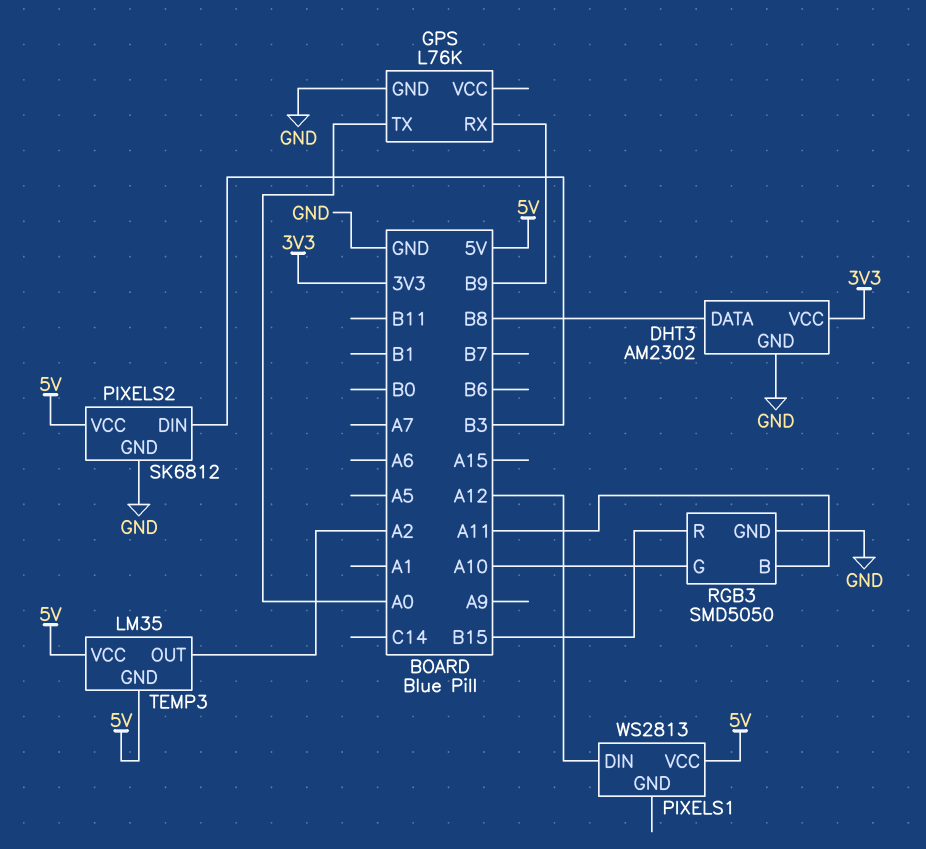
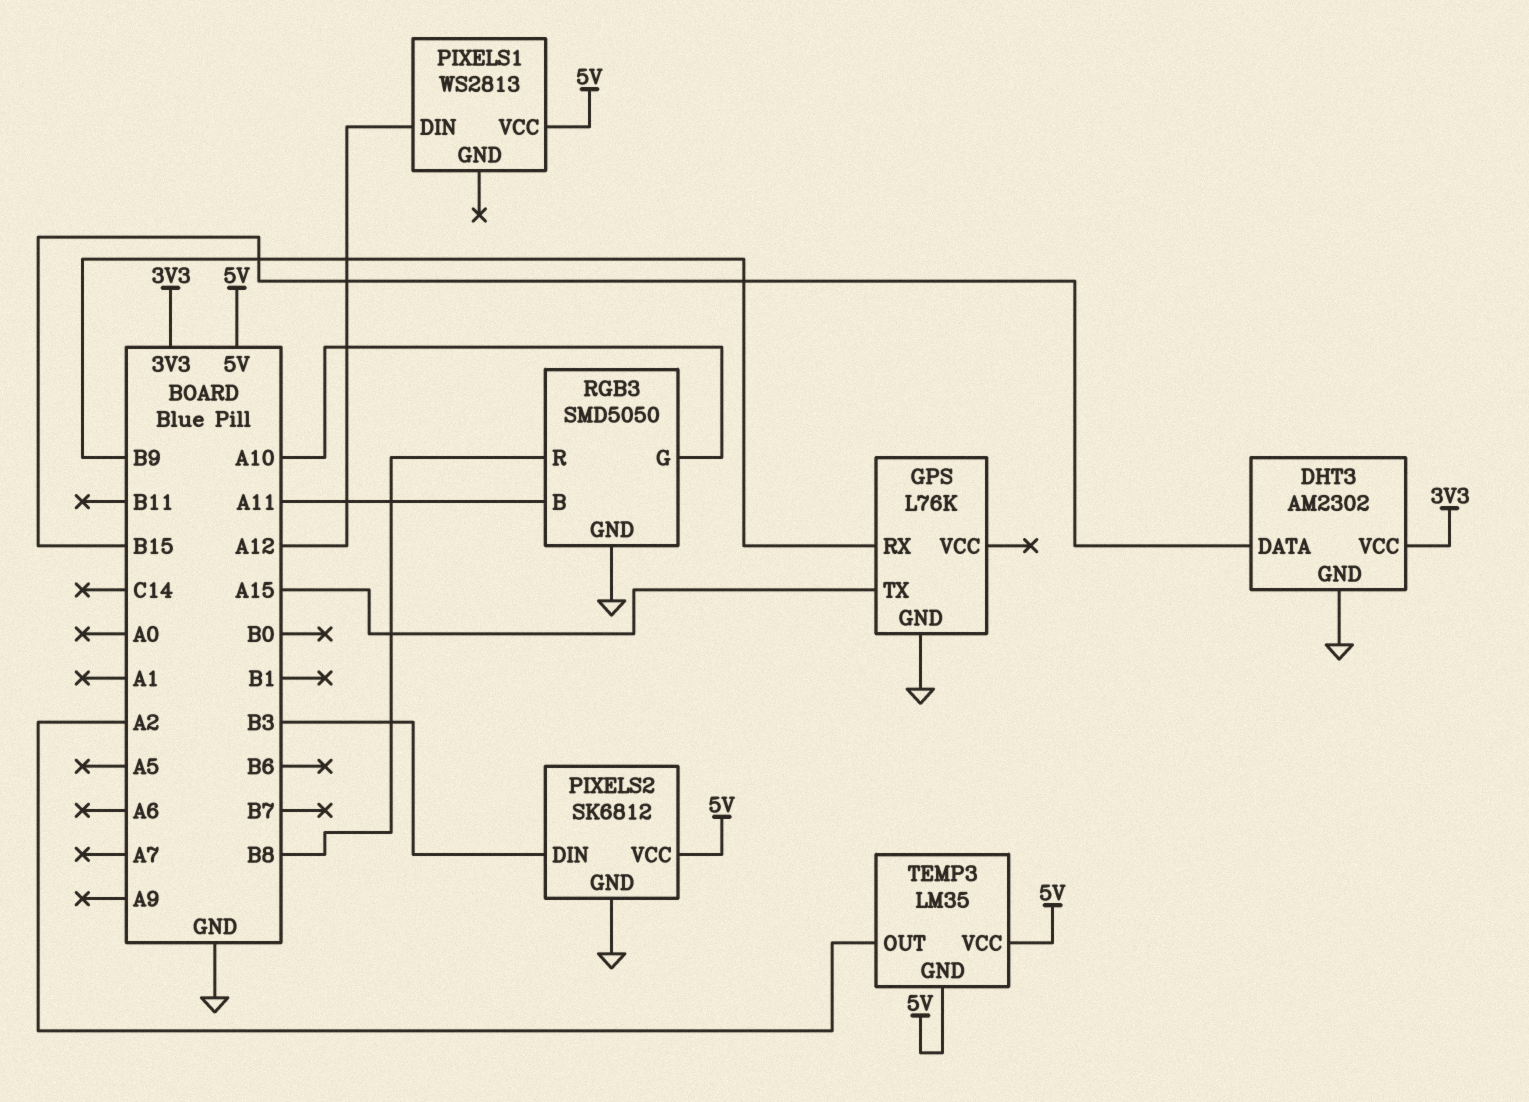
DHT3 pin DATA: B8 -> B15
GPS pin TX: A0 -> A15
RGB3 pin R: B15 -> B8

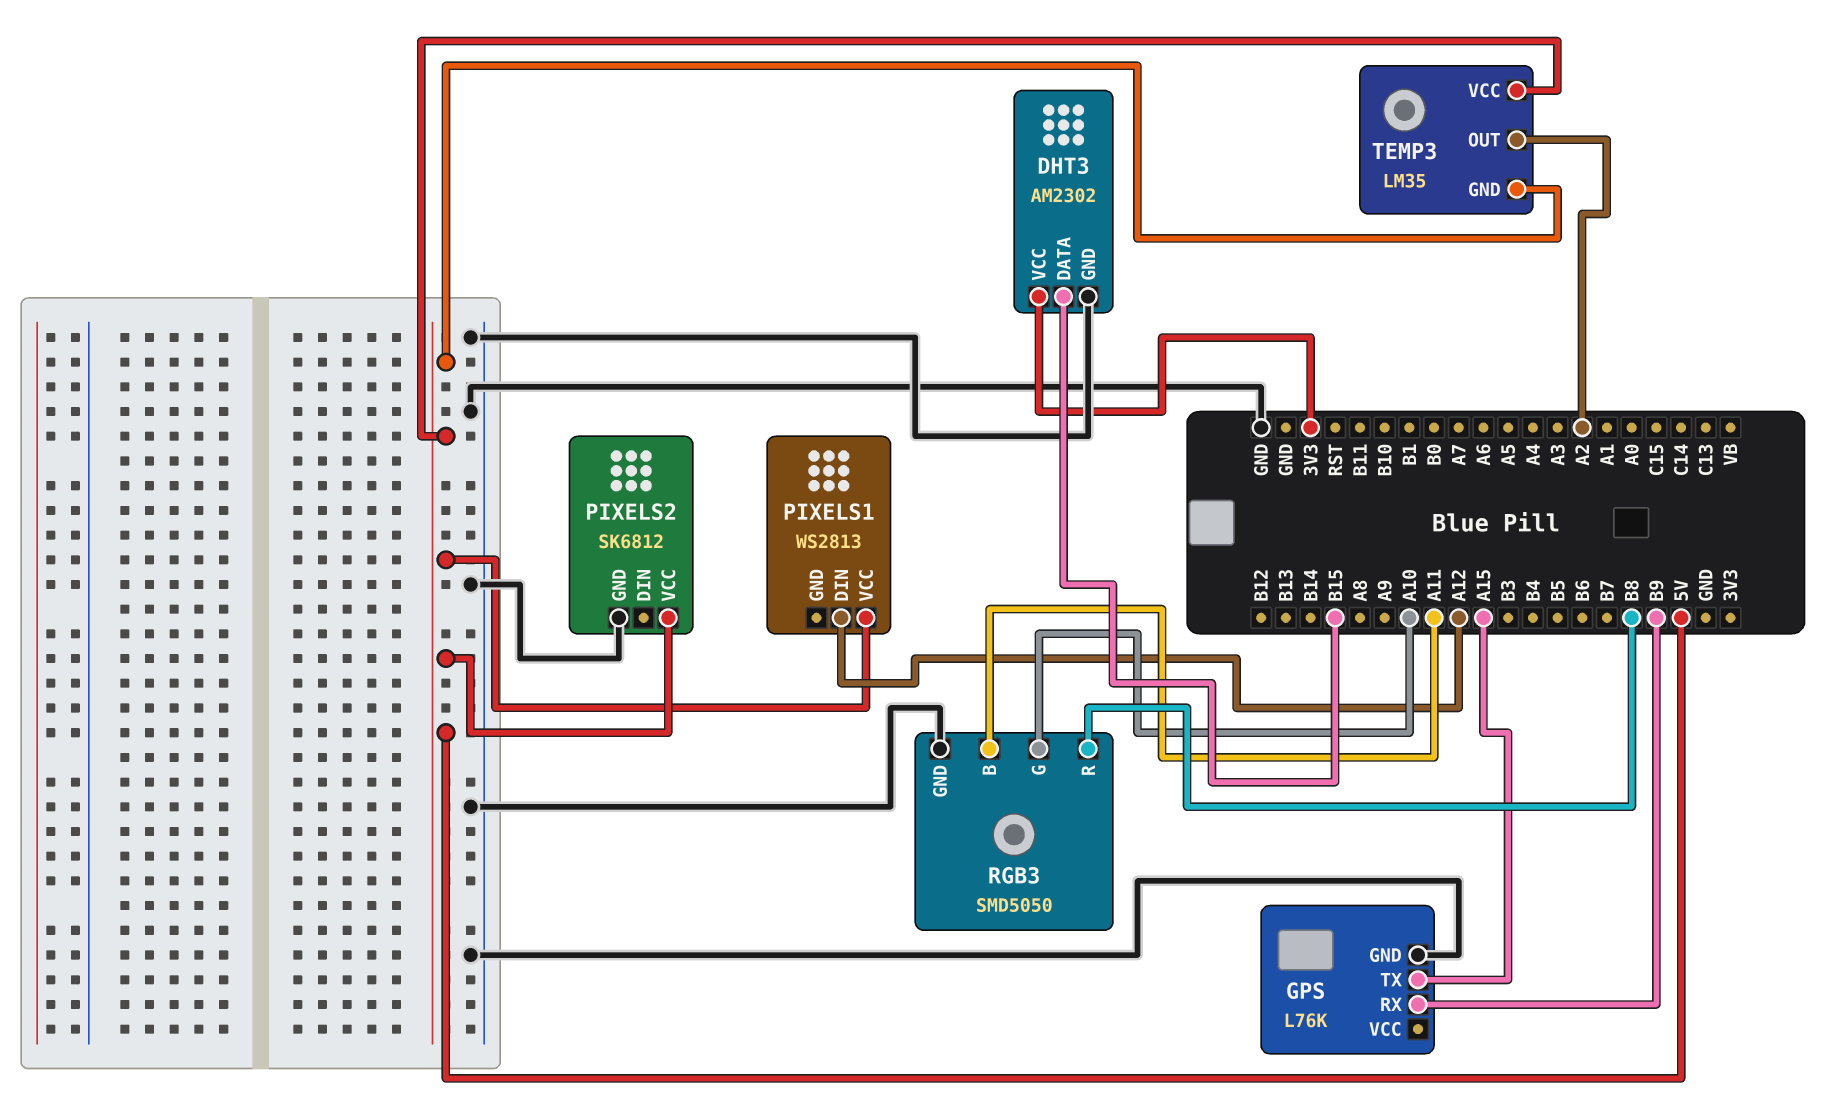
PIXELS2 pin DIN: B3 -> none

